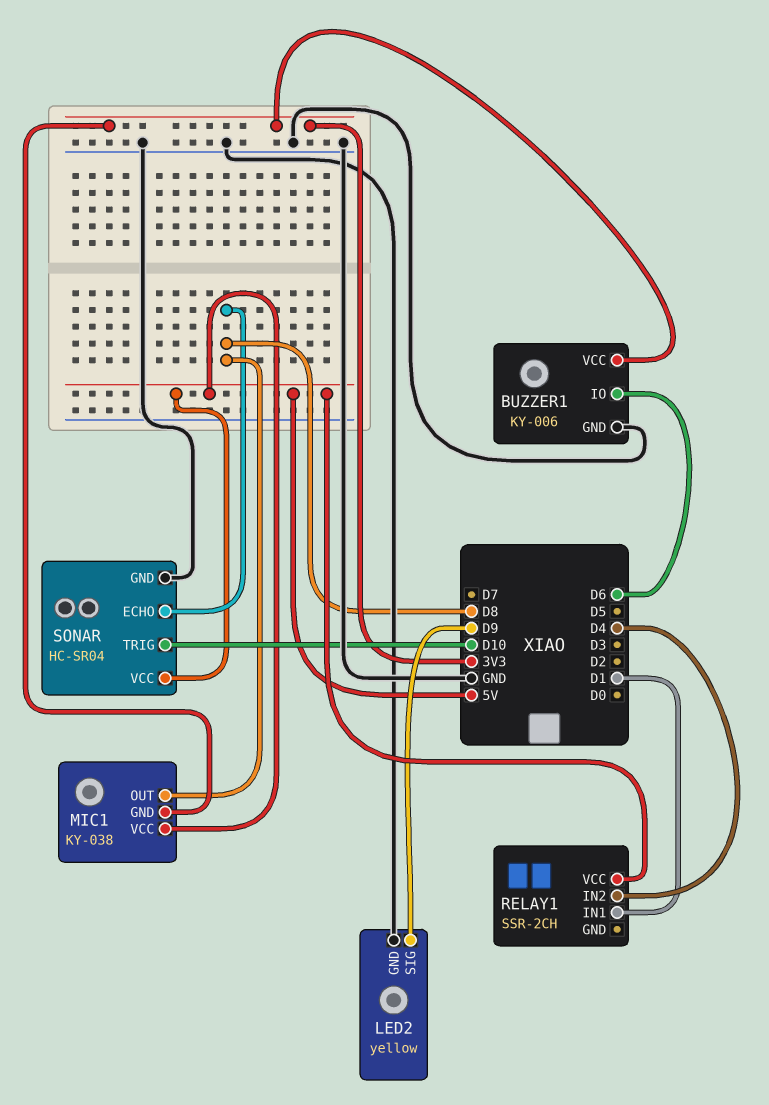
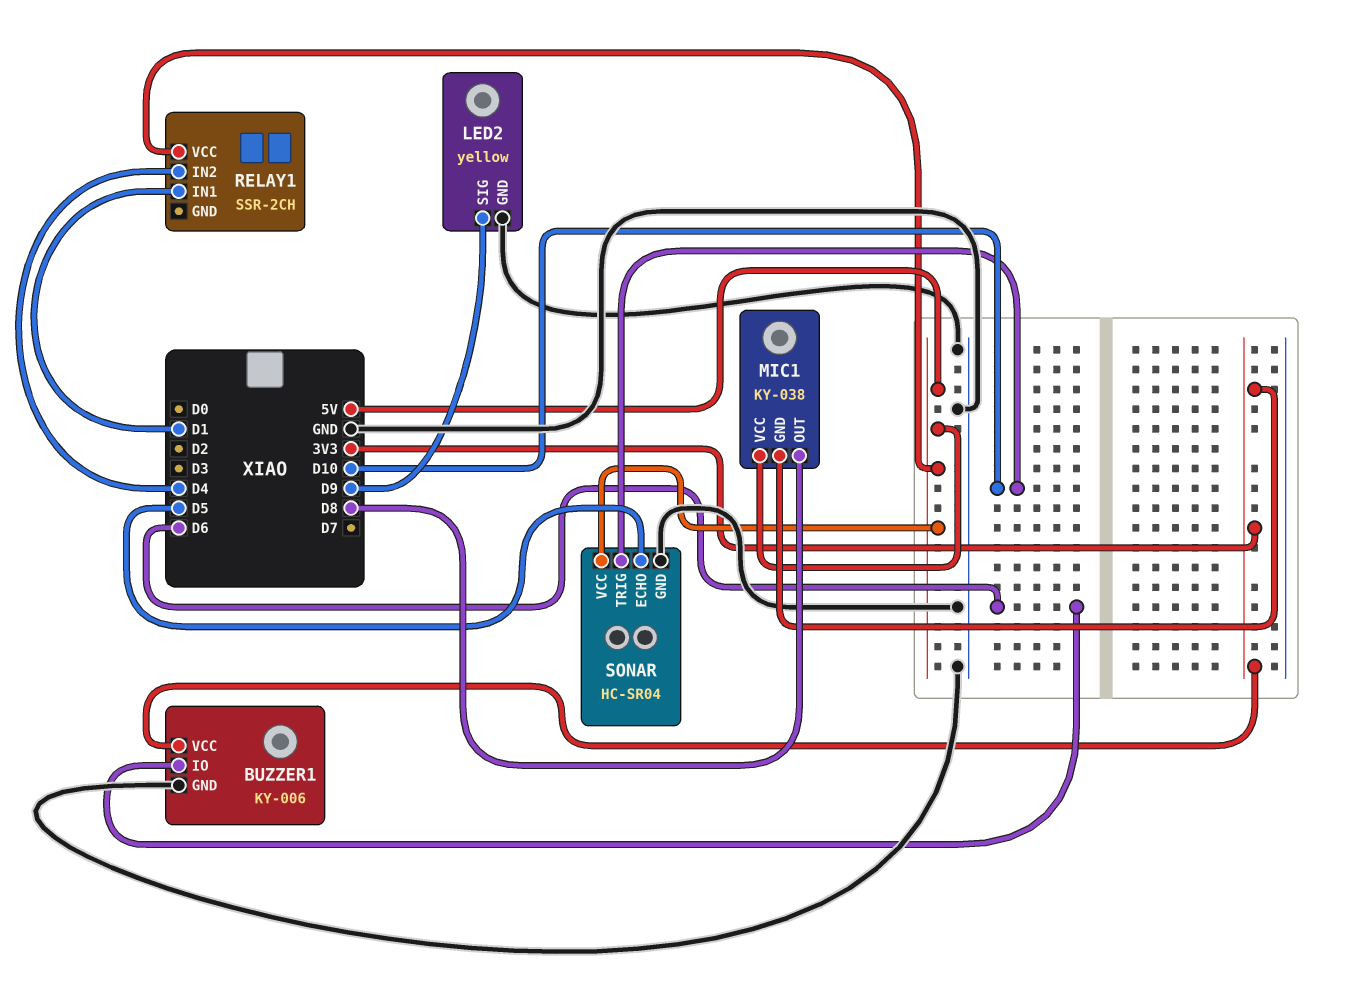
SONAR pin ECHO: D8 -> D5

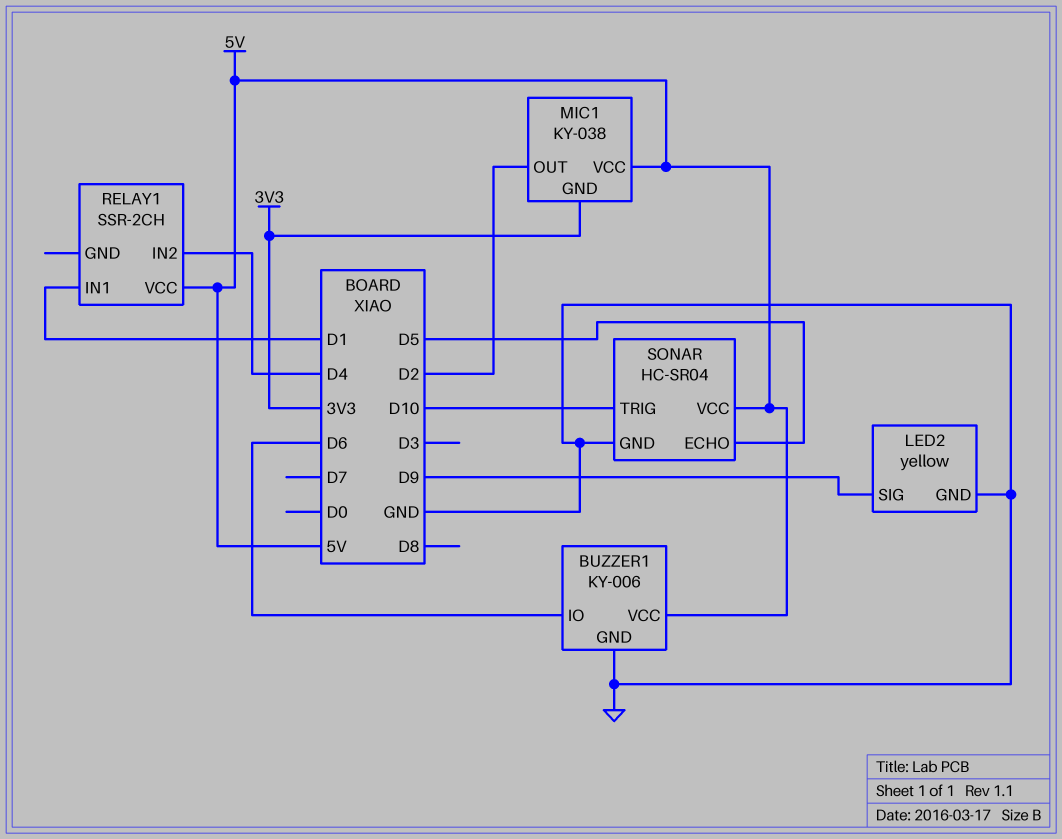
BUZZER1 pin VCC: 3V3 -> 5V
MIC1 pin OUT: D8 -> D2

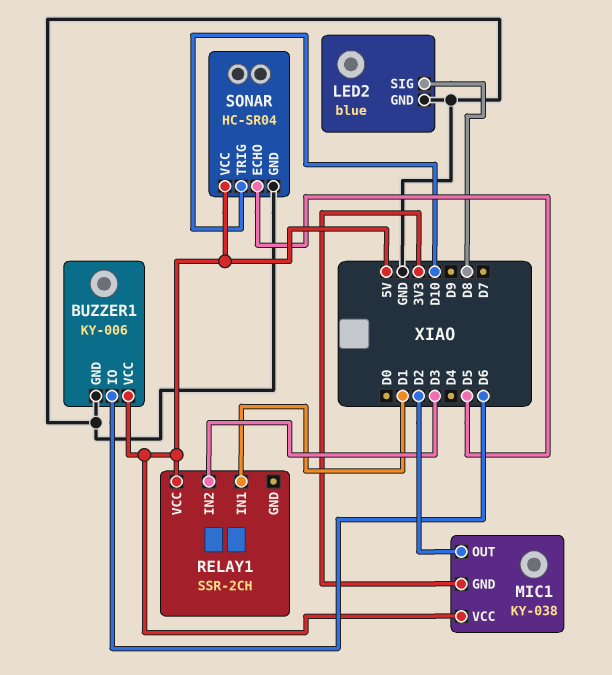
LED2: yellow -> blue
LED2 pin SIG: D9 -> D8
RELAY1 pin IN2: D4 -> D3

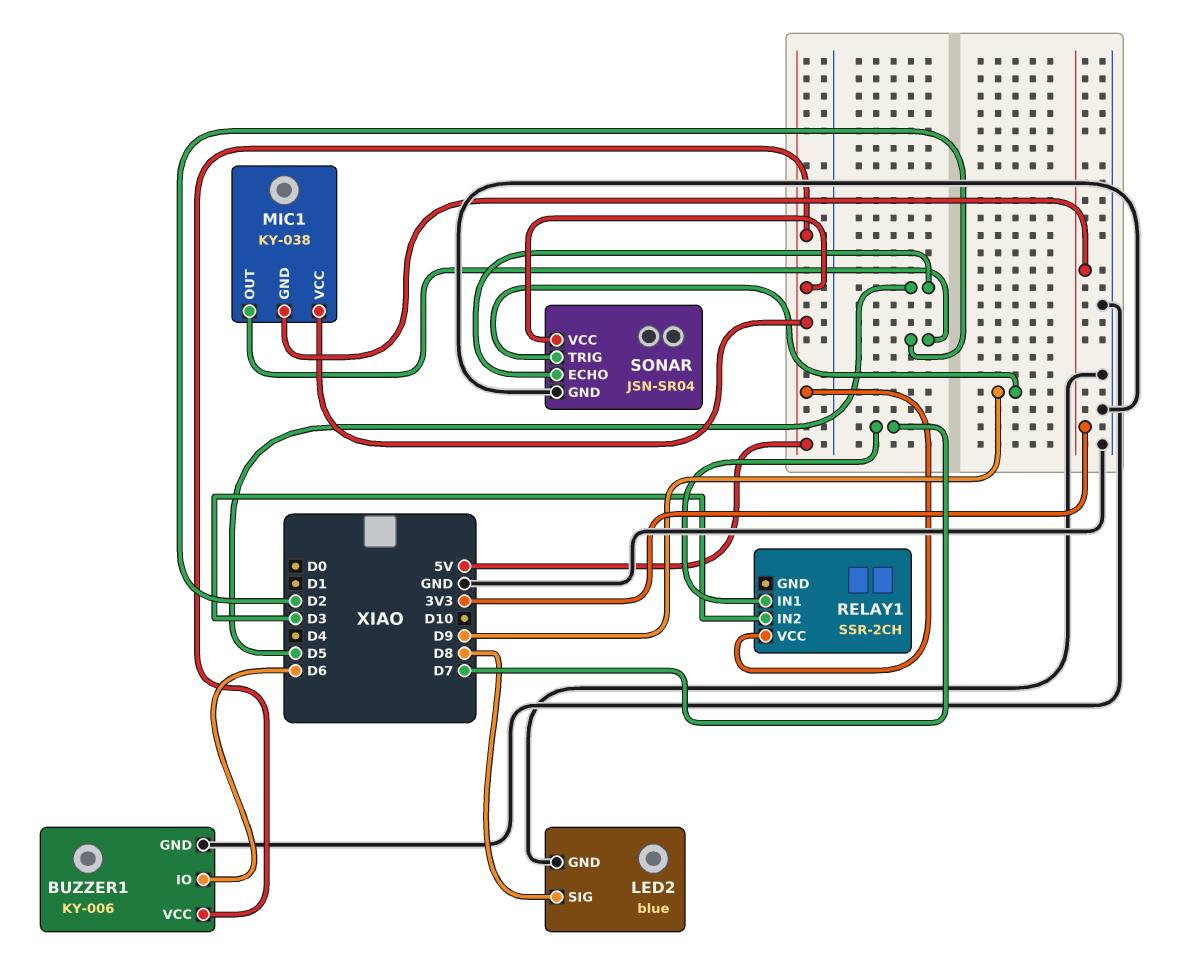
RELAY1 pin IN1: D1 -> D7
SONAR: HC-SR04 -> JSN-SR04
SONAR pin TRIG: D10 -> D9

